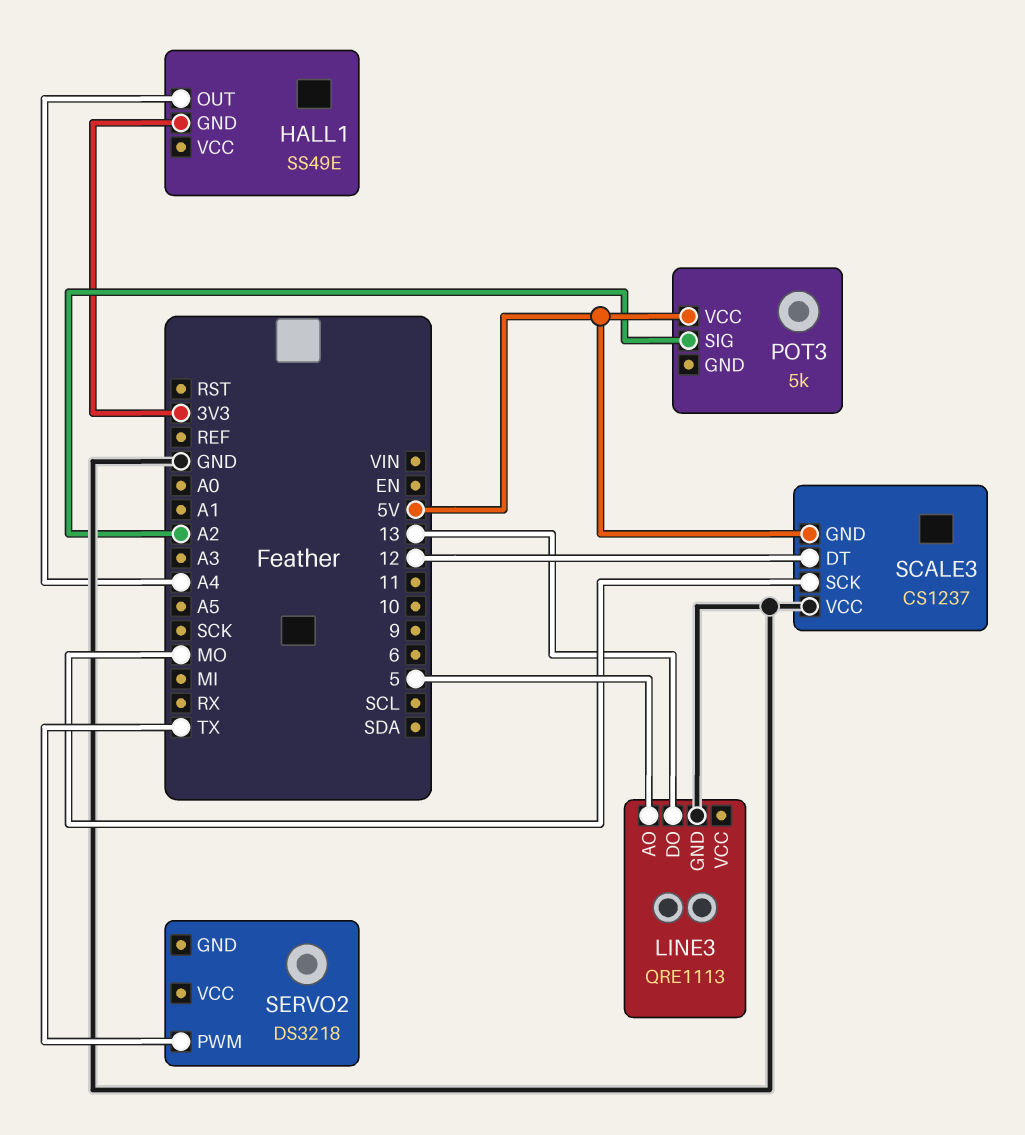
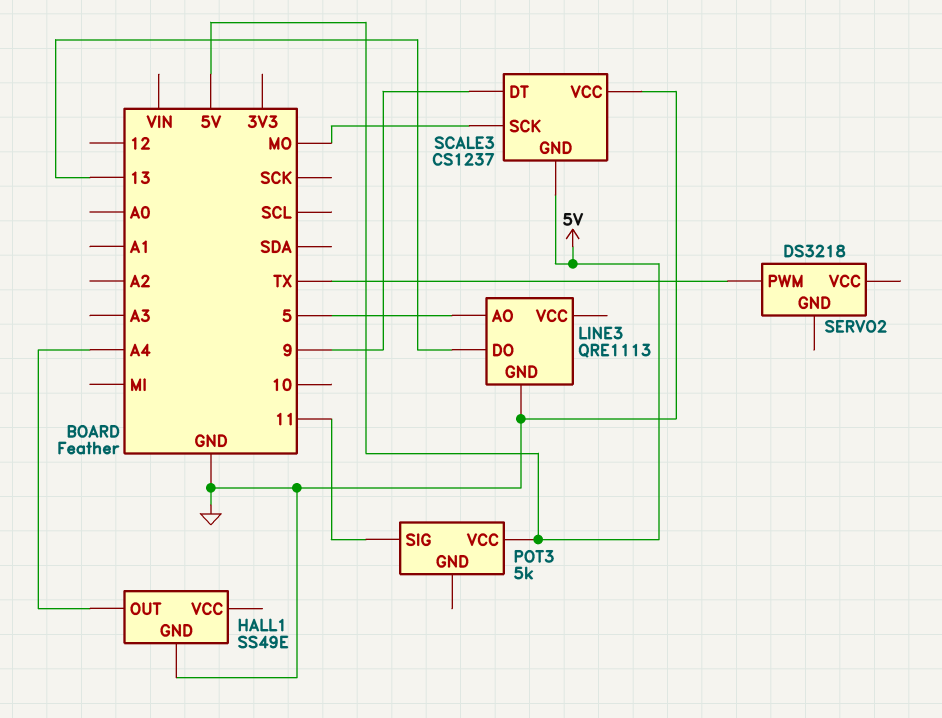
HALL1 pin GND: 3V3 -> GND
POT3 pin SIG: A2 -> 11
SCALE3 pin DT: 12 -> 9

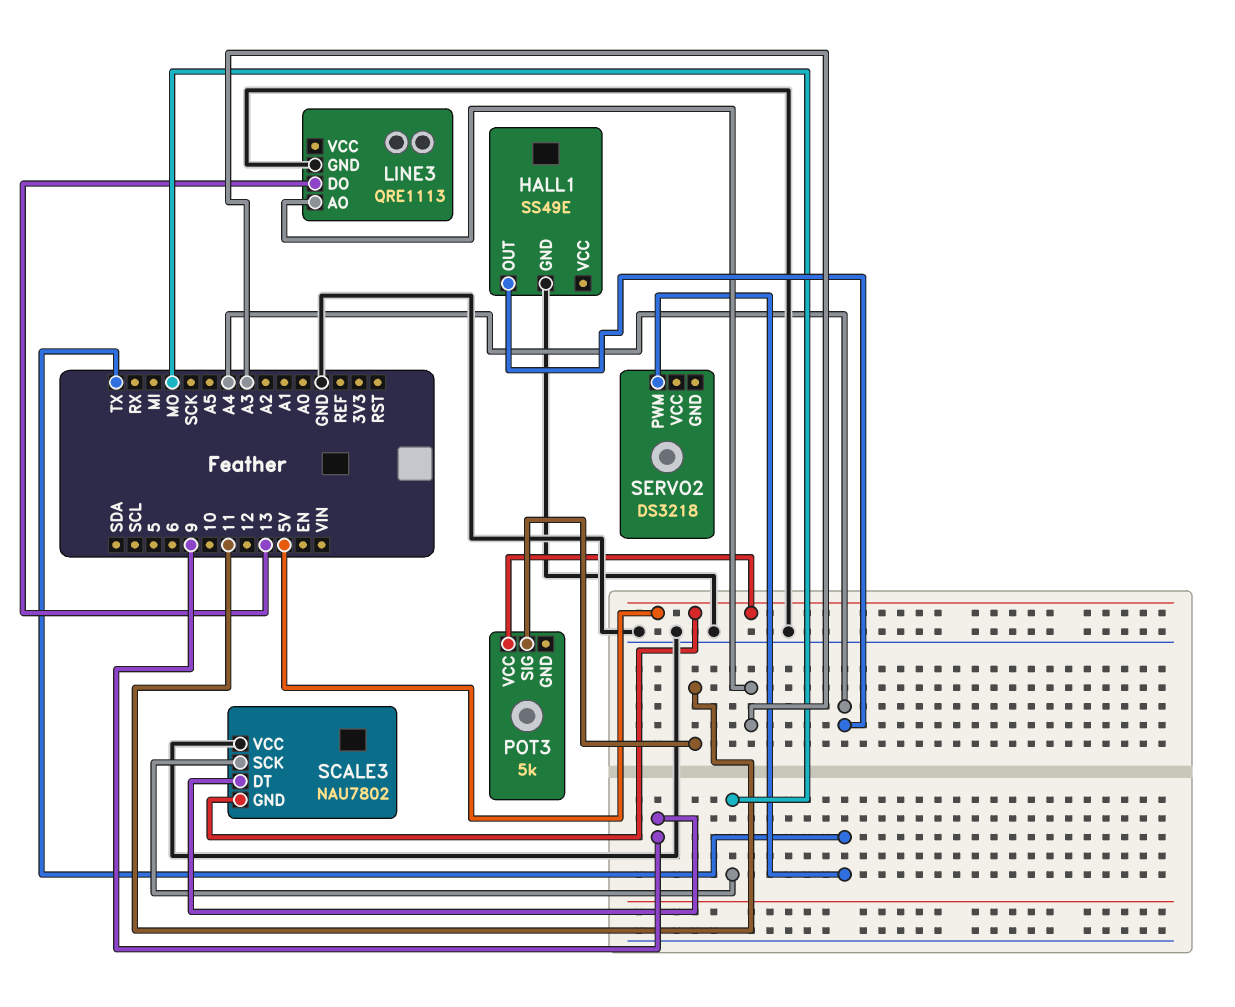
LINE3 pin AO: 5 -> A3
SCALE3: CS1237 -> NAU7802

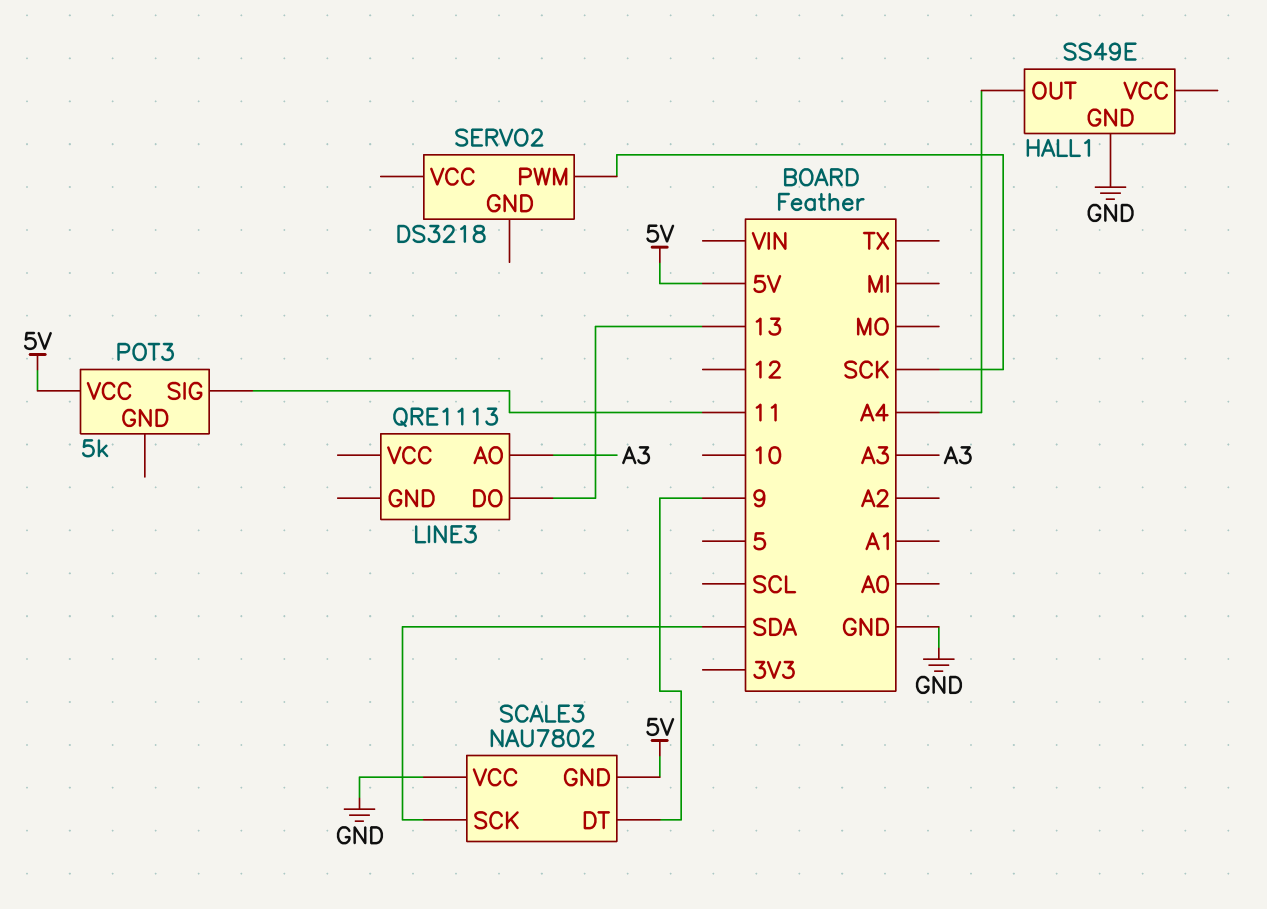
LINE3 pin GND: GND -> none
SCALE3 pin SCK: MO -> SDA
SERVO2 pin PWM: TX -> SCK

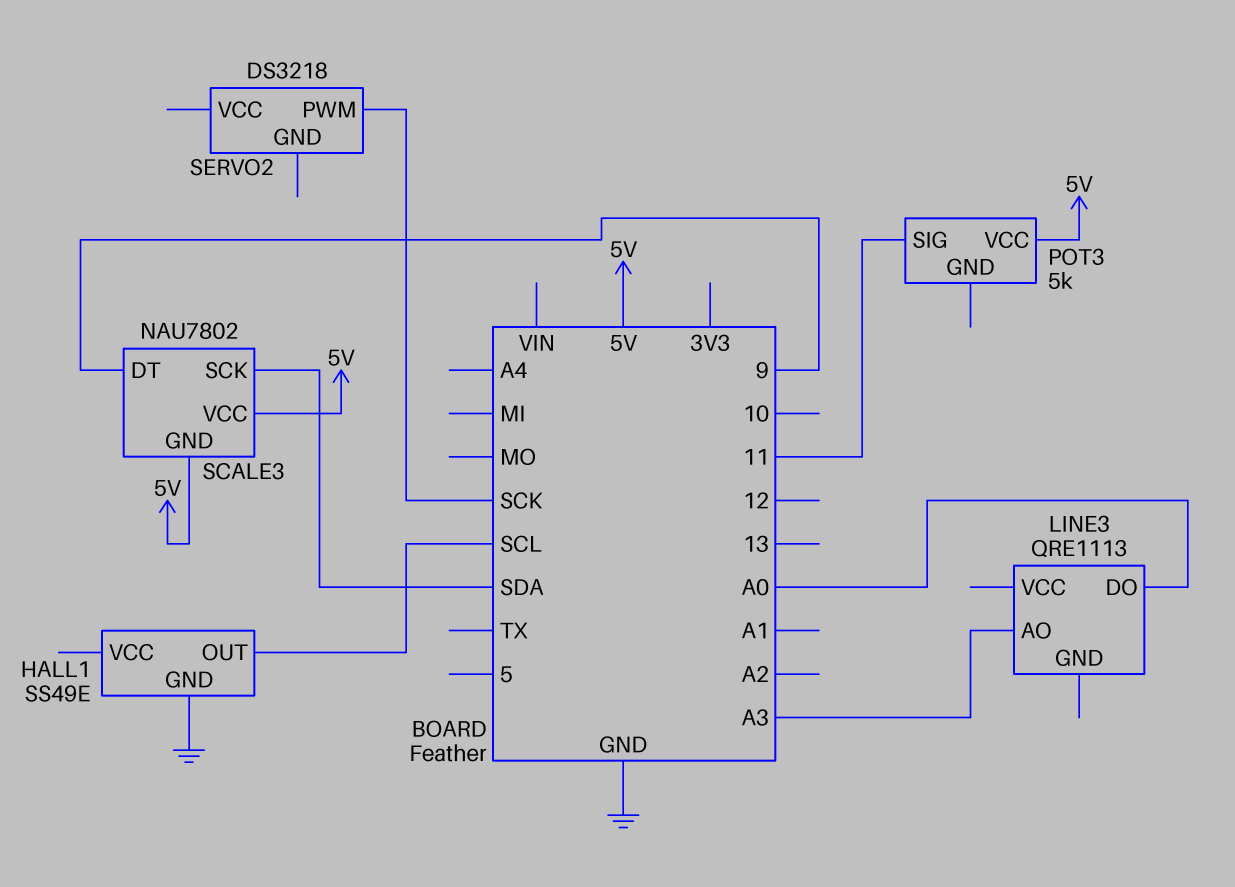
HALL1 pin OUT: A4 -> SCL
LINE3 pin DO: 13 -> A0
SCALE3 pin VCC: GND -> 5V

